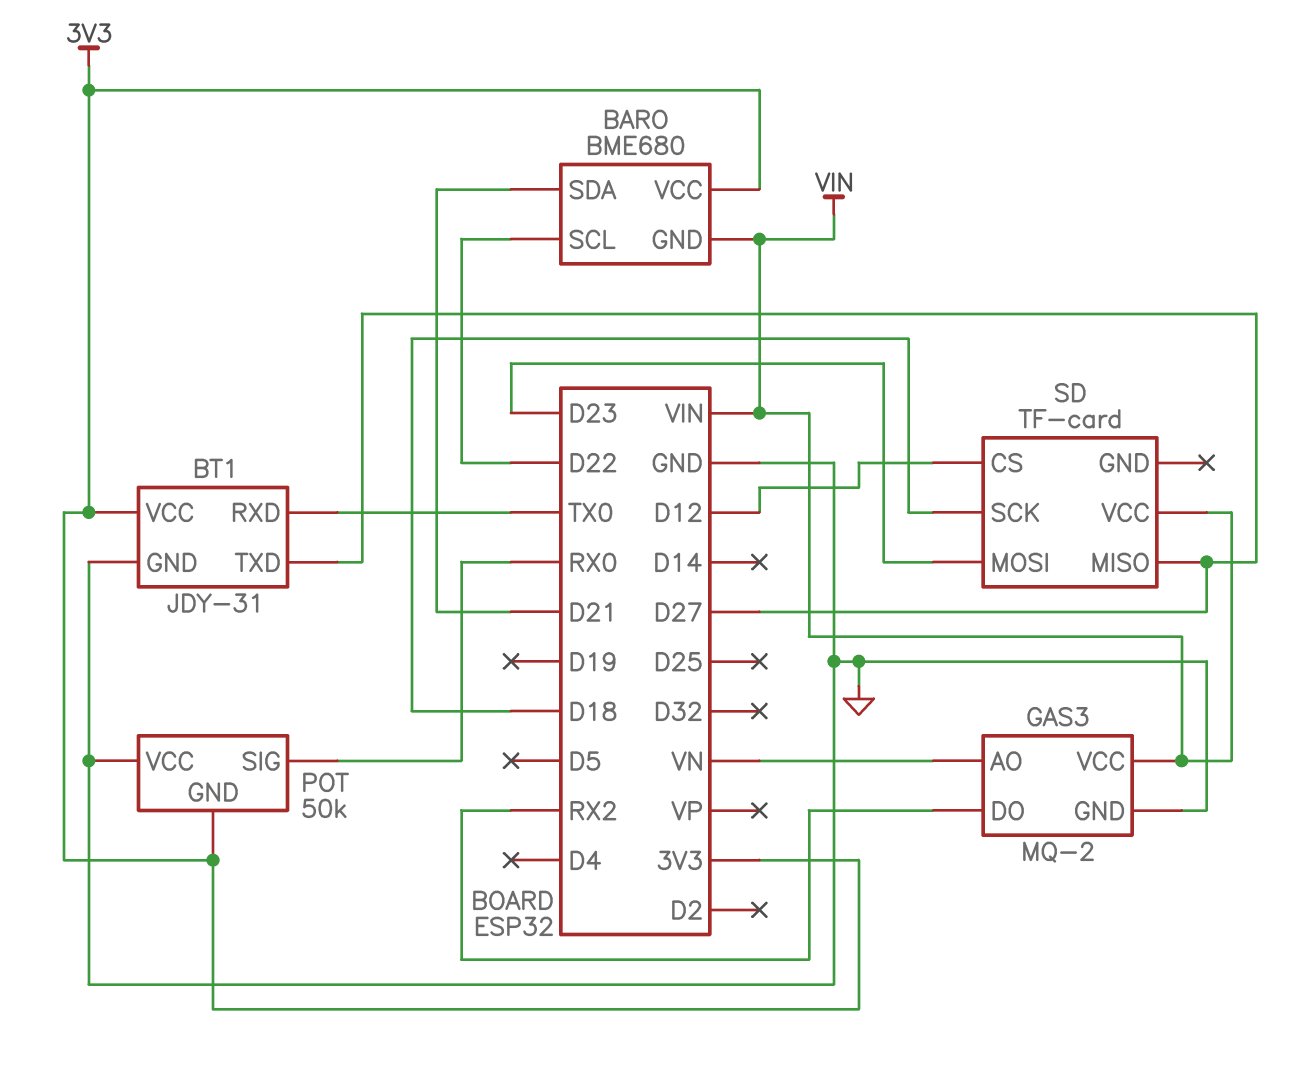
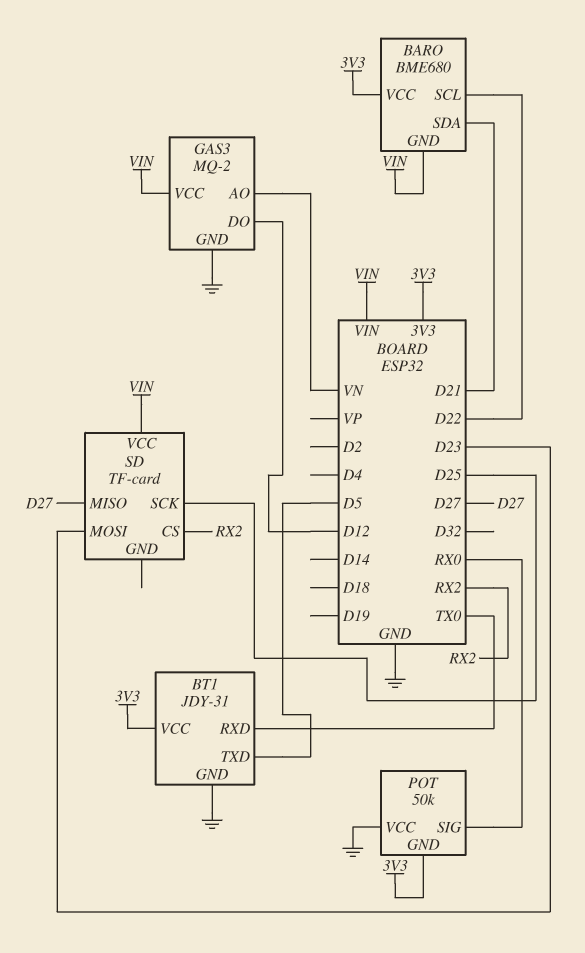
BT1 pin TXD: D27 -> D5
GAS3 pin DO: RX2 -> D12
SD pin CS: D12 -> RX2
SD pin SCK: D18 -> D25

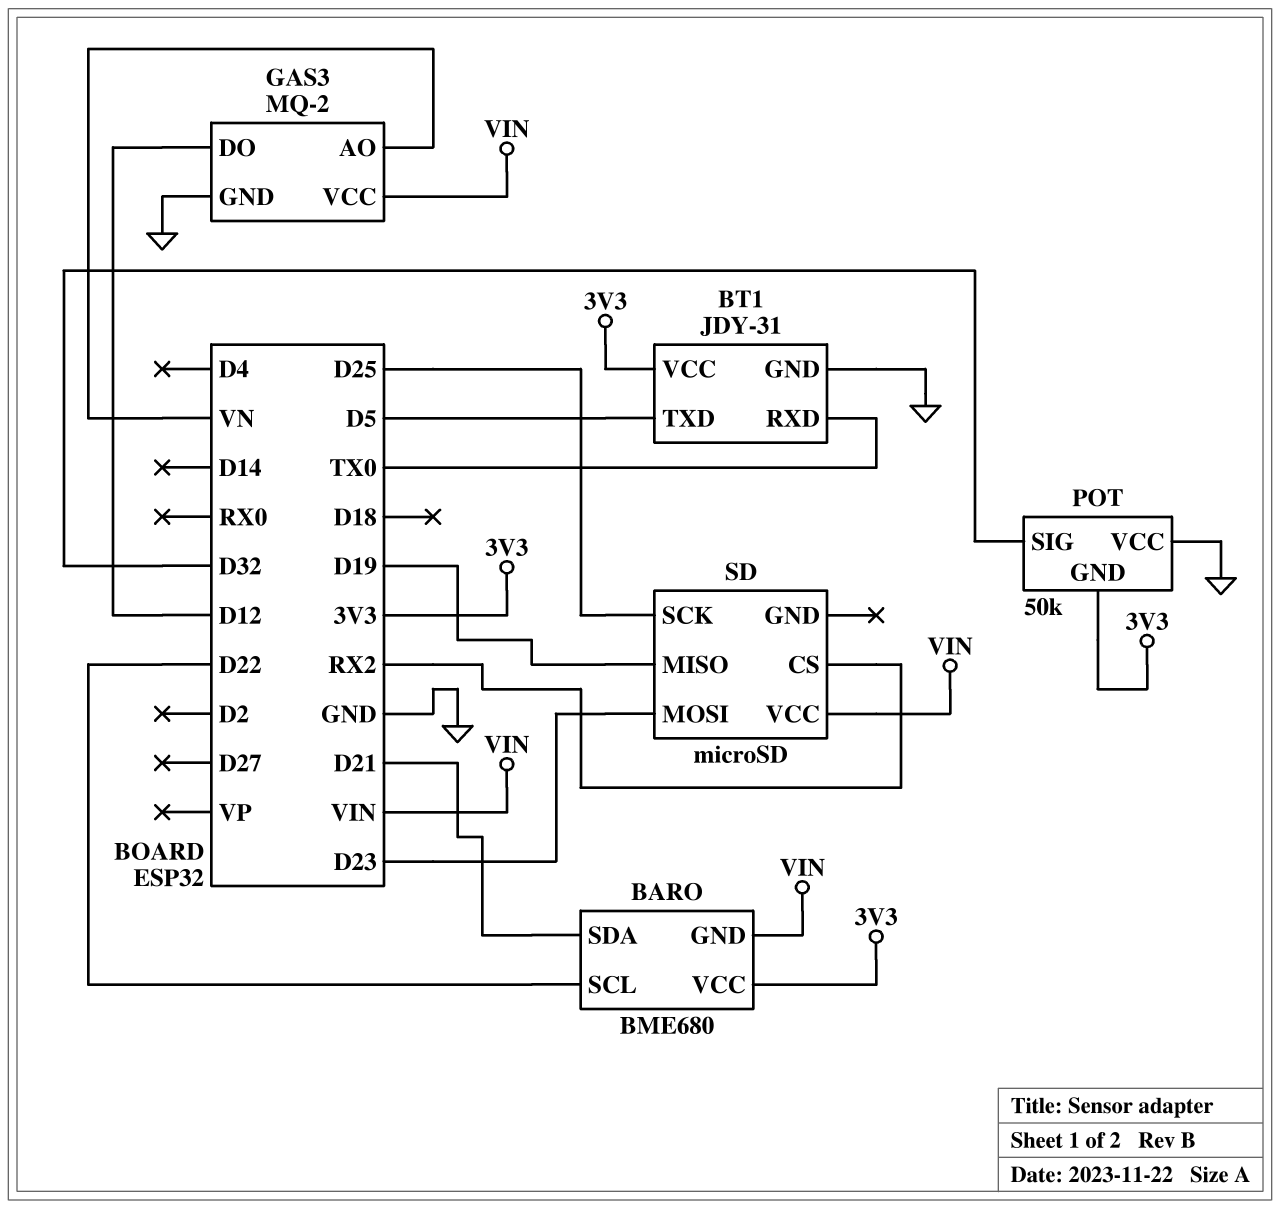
POT pin SIG: RX0 -> D32
SD: TF-card -> microSD
SD pin MISO: D27 -> D19

